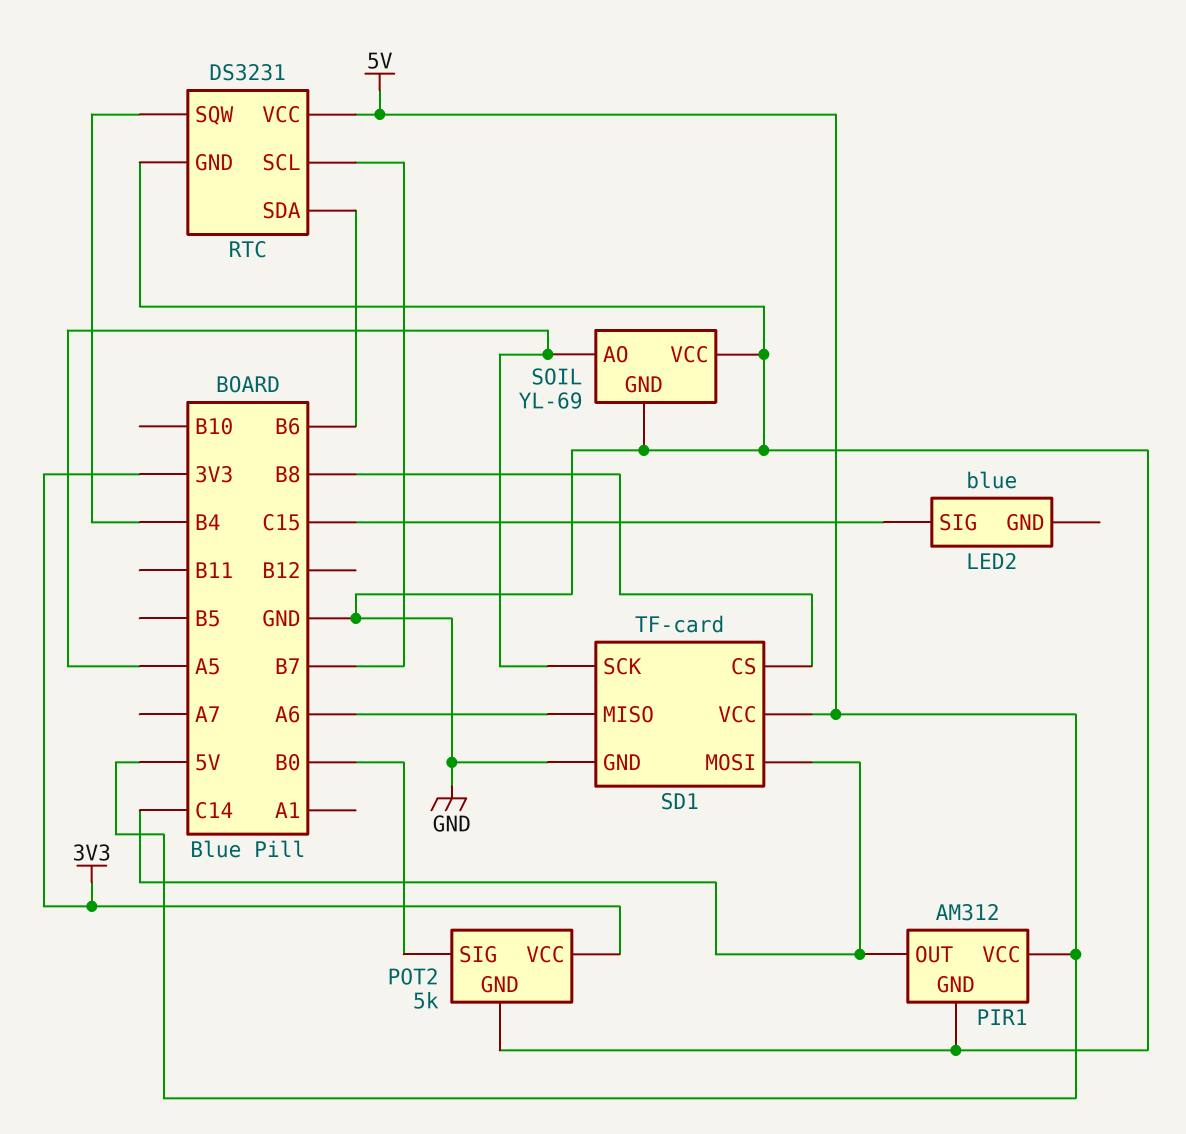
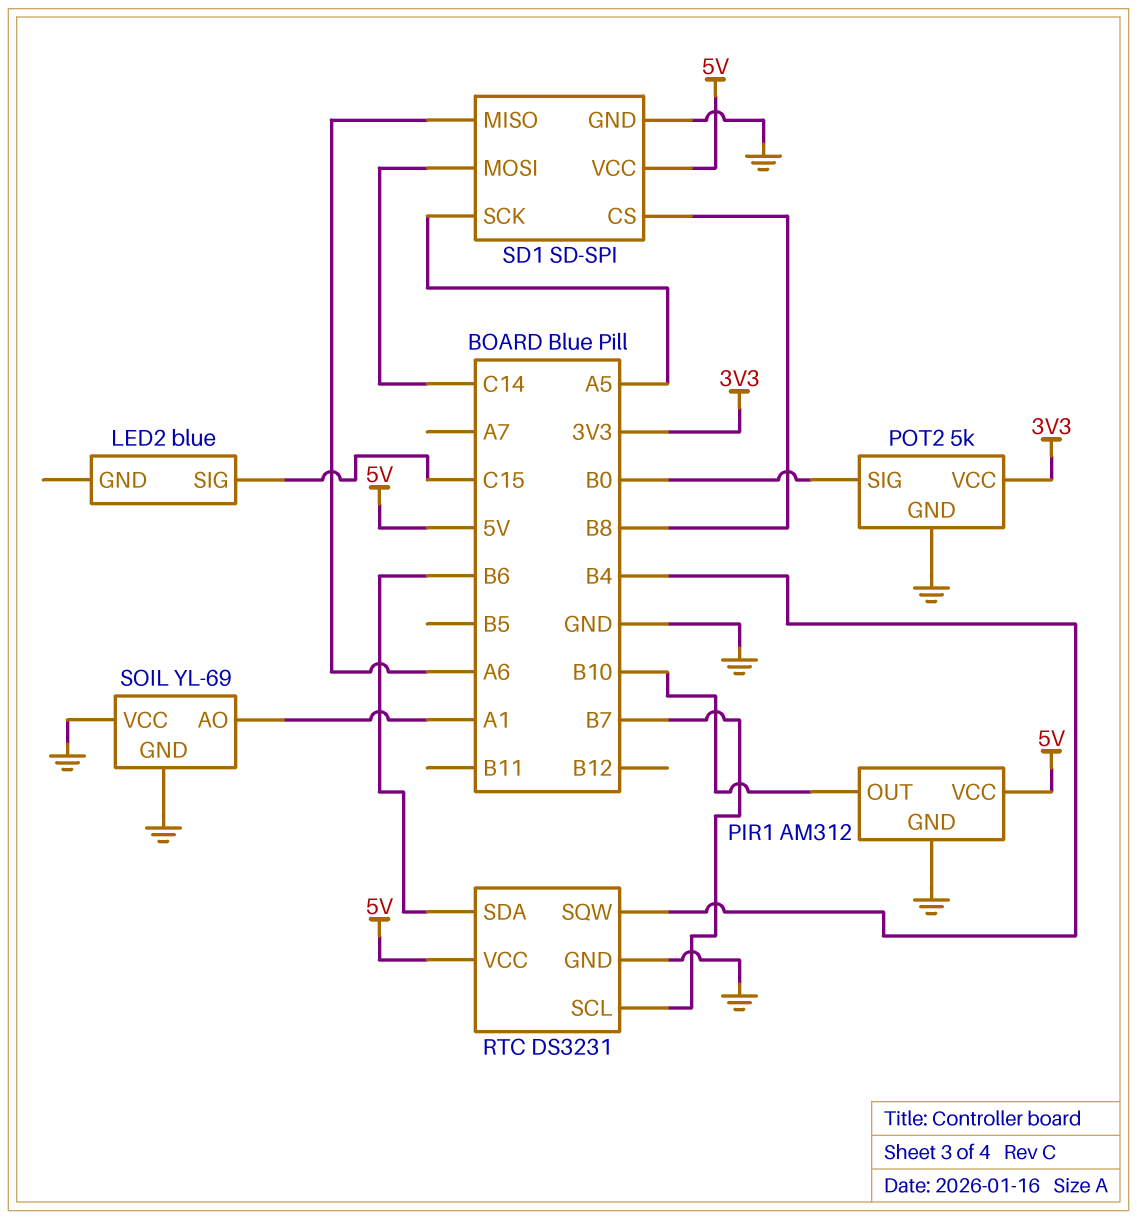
PIR1 pin OUT: C14 -> B10
SD1: TF-card -> SD-SPI
SOIL pin AO: A5 -> A1

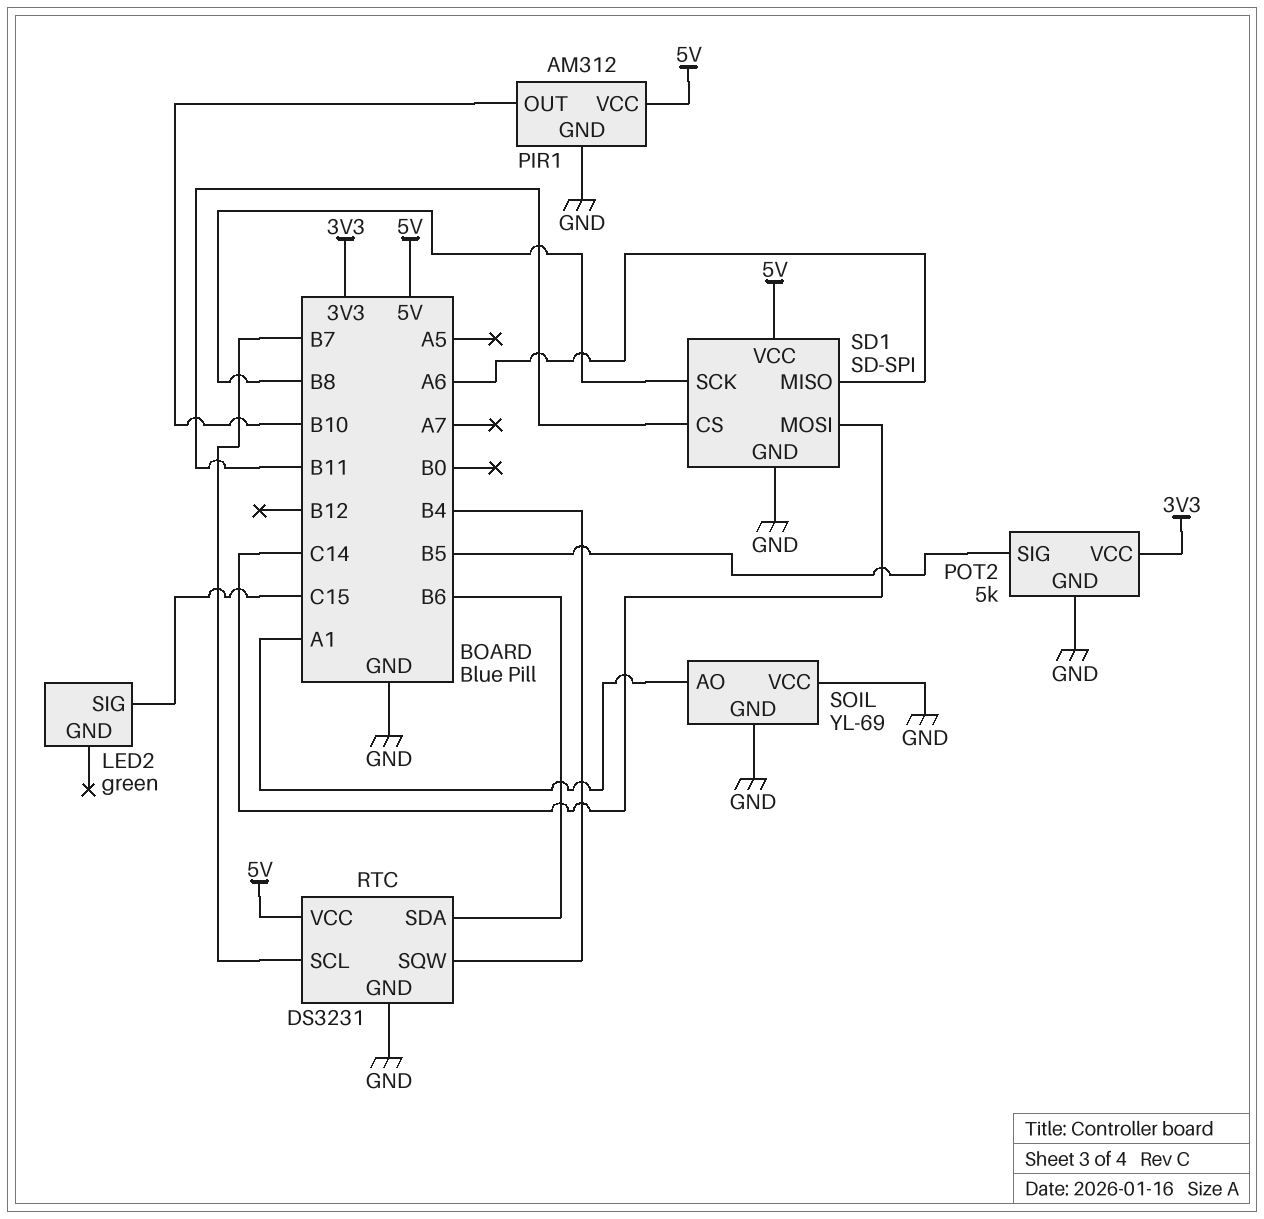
LED2: blue -> green
POT2 pin SIG: B0 -> B5
SD1 pin CS: B8 -> B11
SD1 pin SCK: A5 -> B8

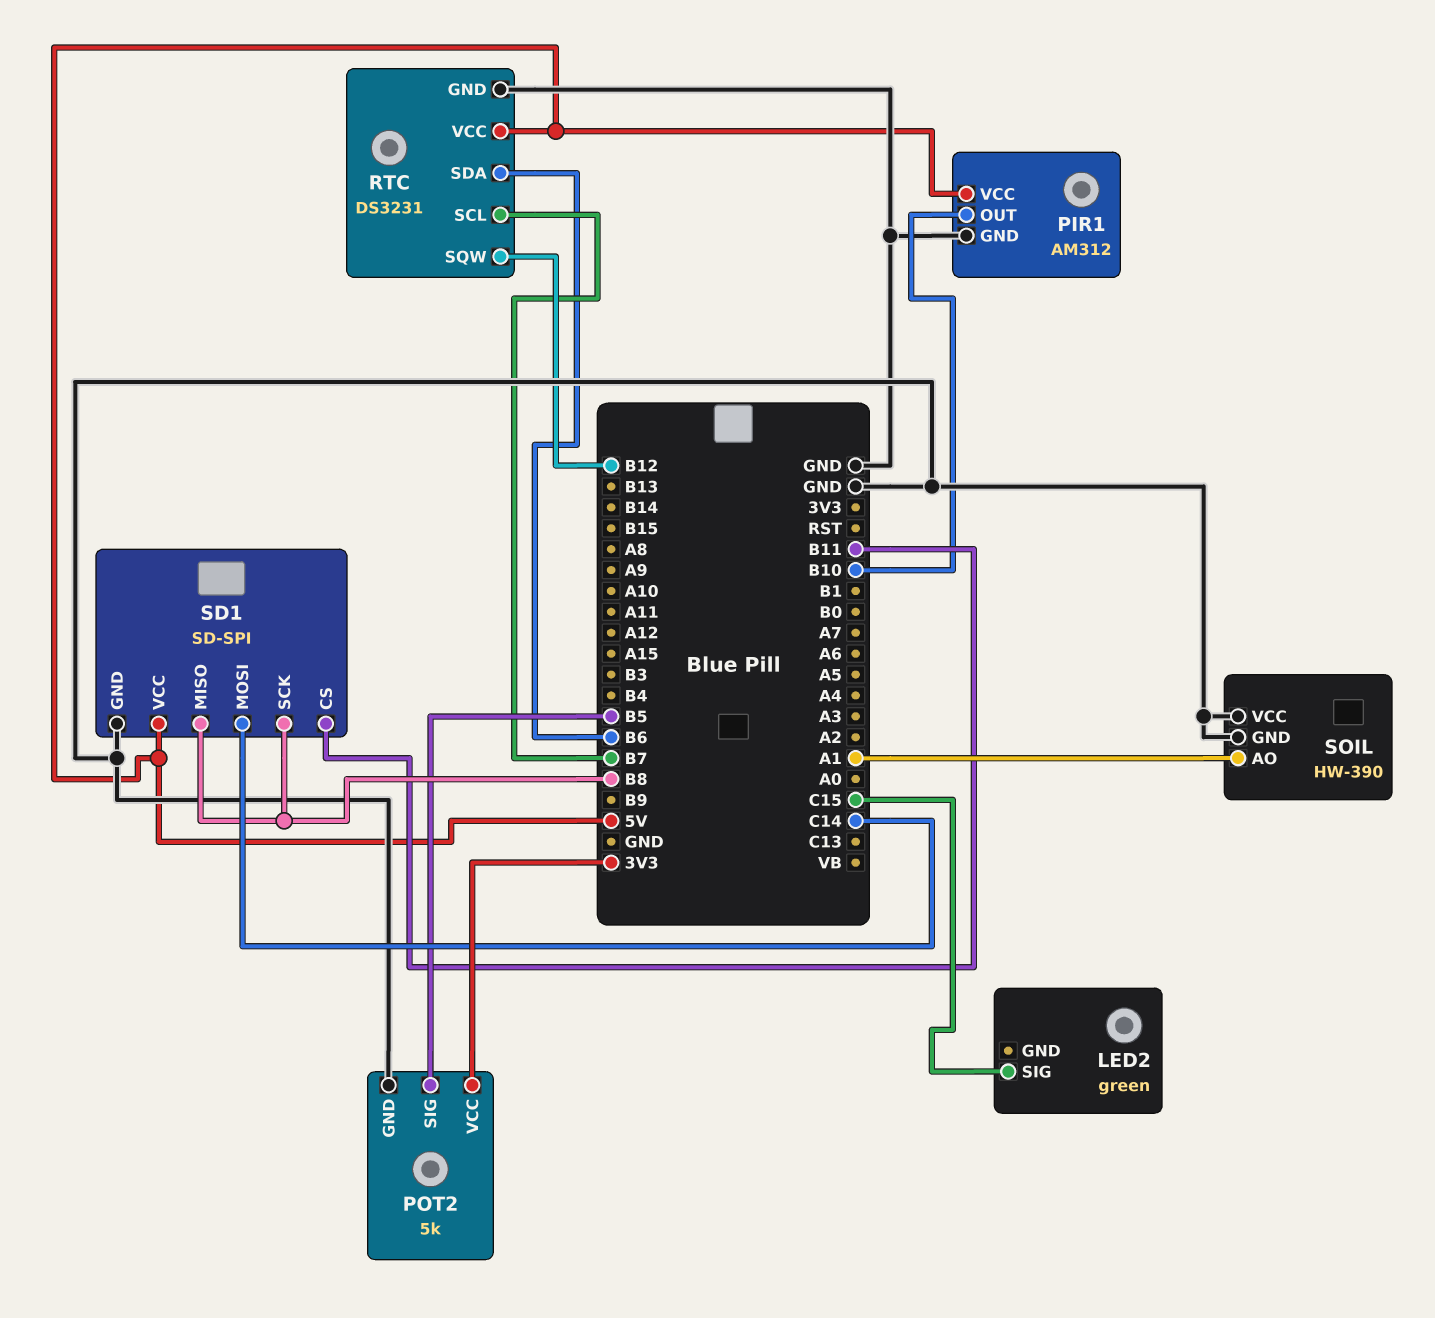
RTC pin SQW: B4 -> B12
SD1 pin MISO: A6 -> B8
SOIL: YL-69 -> HW-390

